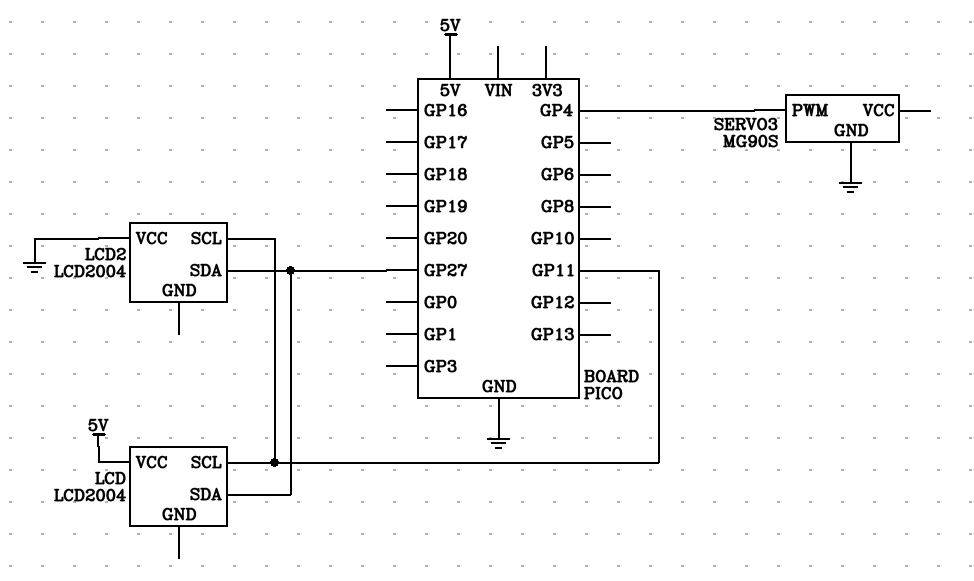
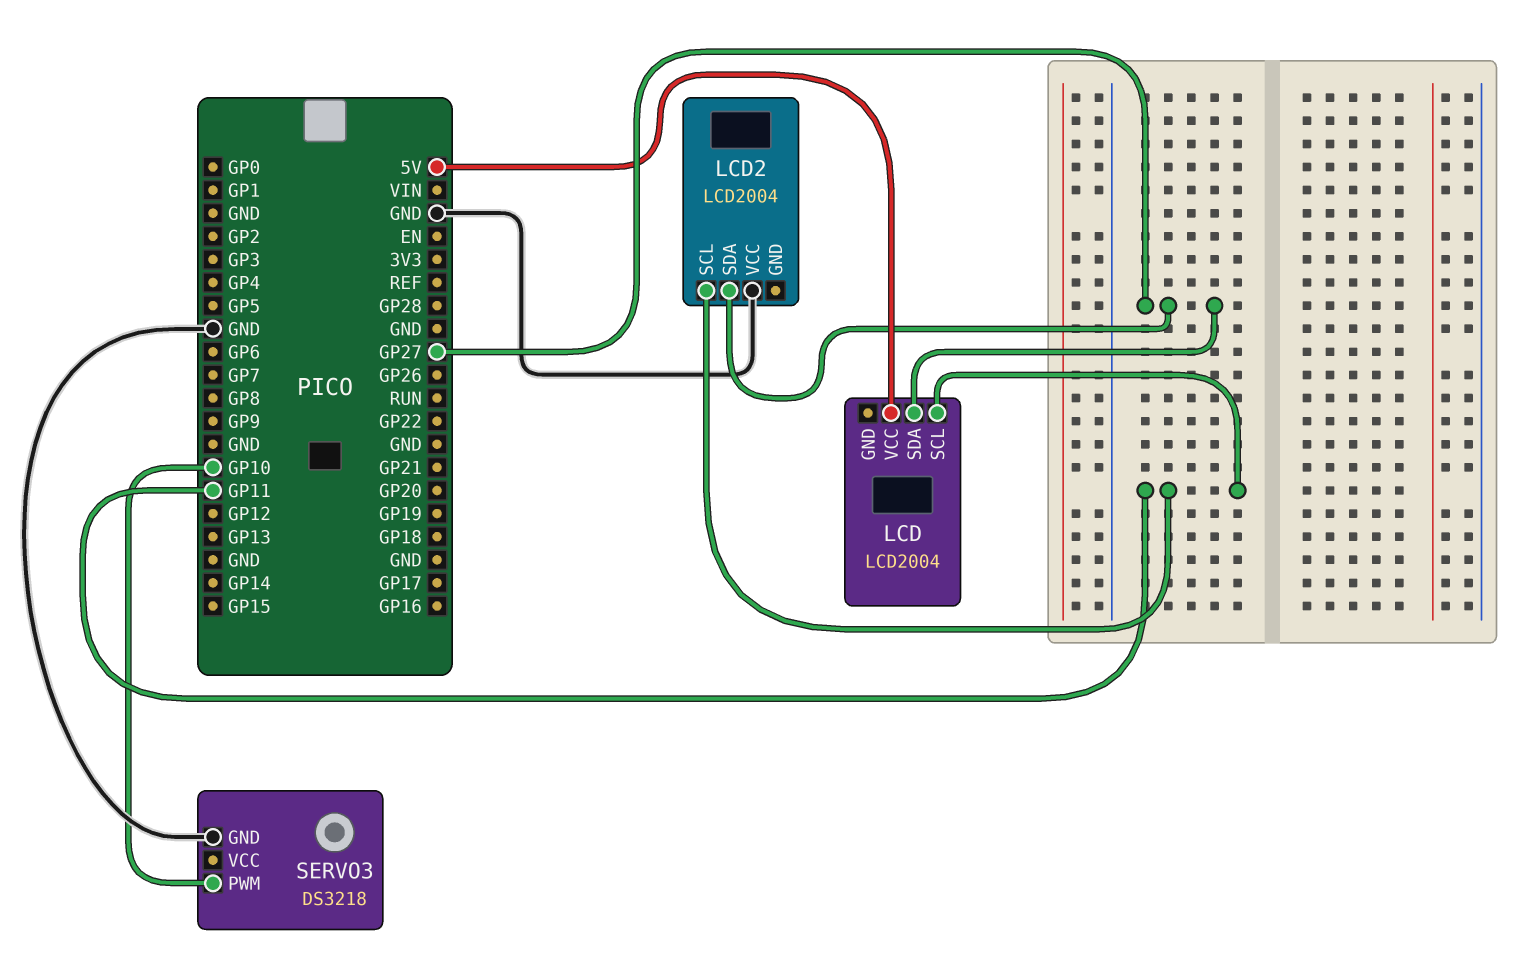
SERVO3: MG90S -> DS3218
SERVO3 pin PWM: GP4 -> GP10

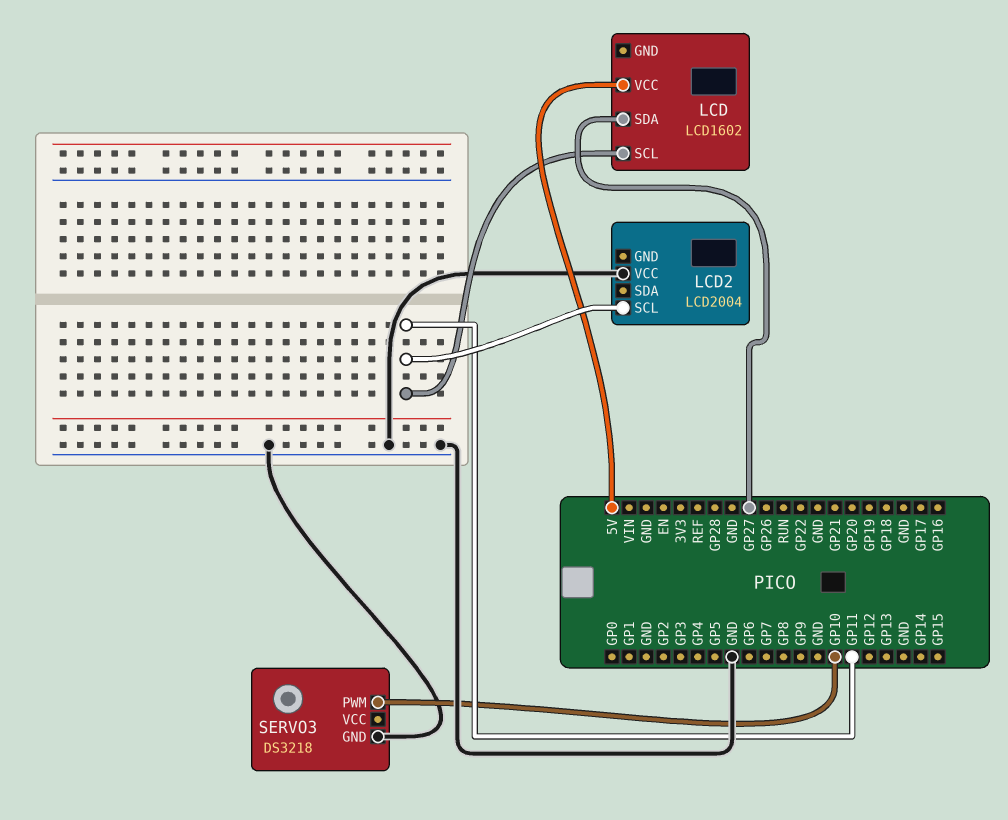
LCD: LCD2004 -> LCD1602
LCD2 pin SDA: GP27 -> none

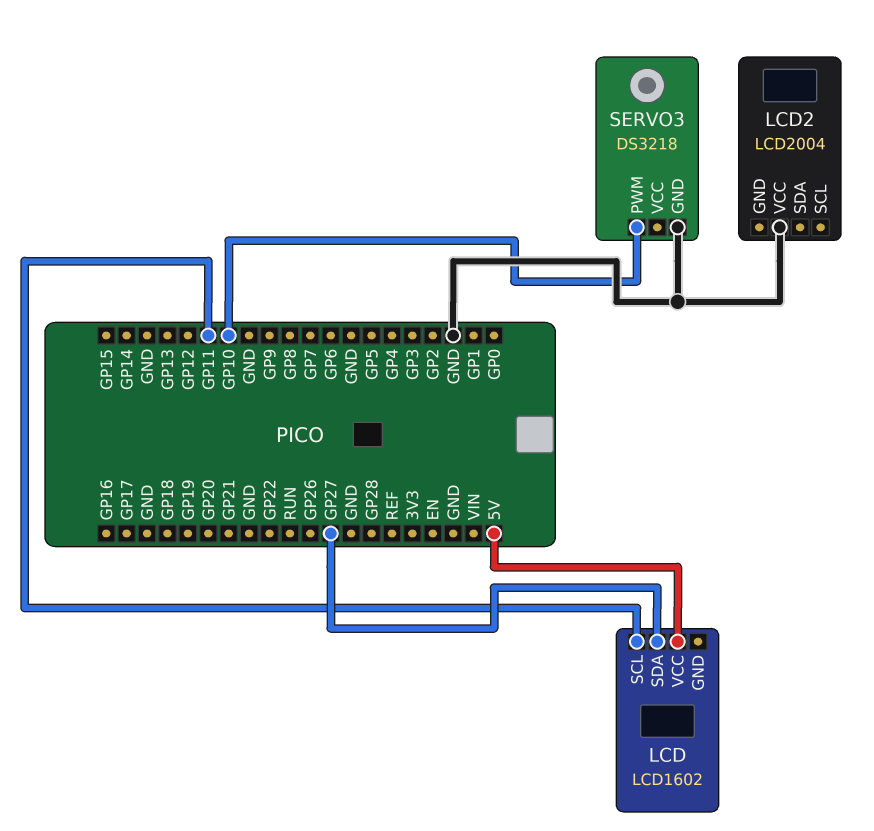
LCD2 pin SCL: GP11 -> none

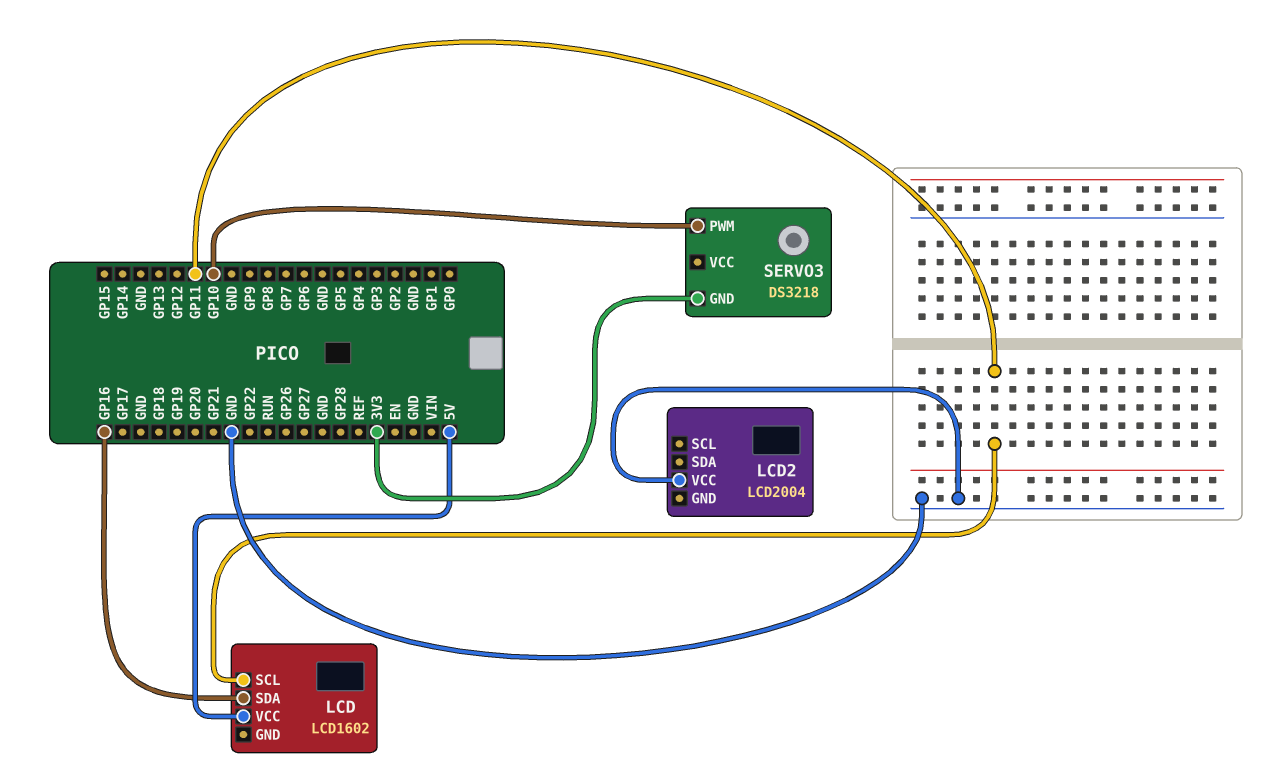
LCD pin SDA: GP27 -> GP16
SERVO3 pin GND: GND -> 3V3

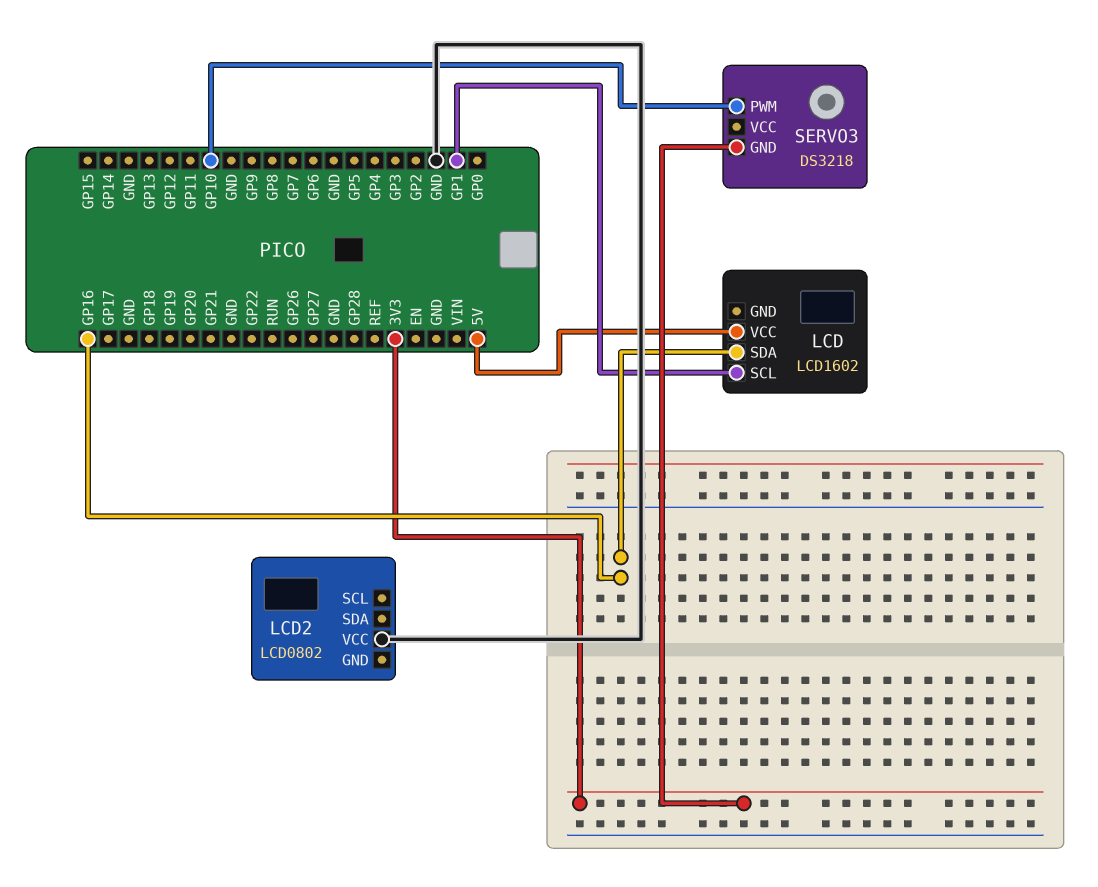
LCD pin SCL: GP11 -> GP1
LCD2: LCD2004 -> LCD0802

